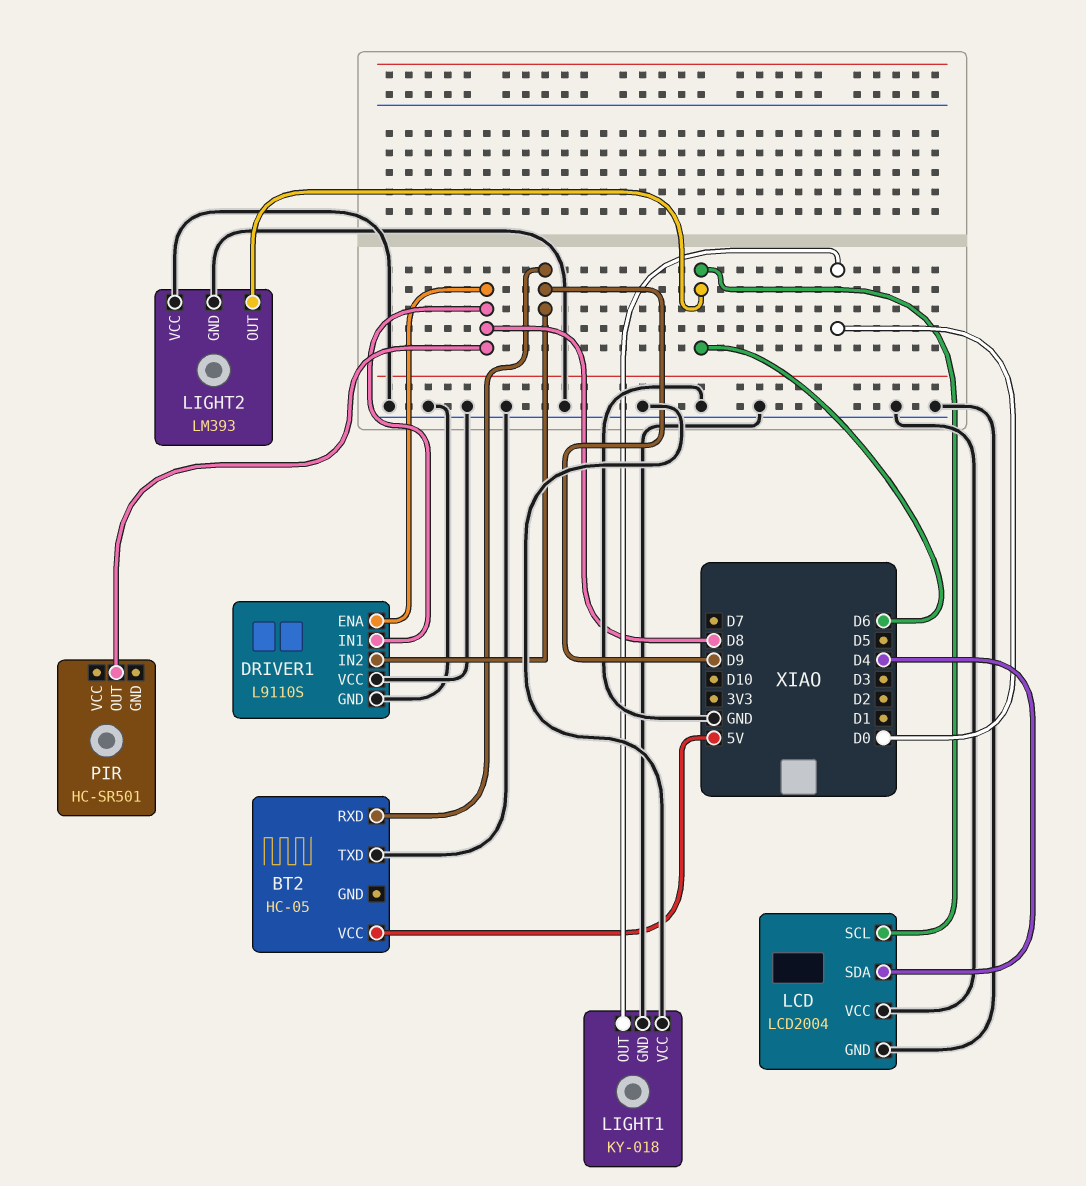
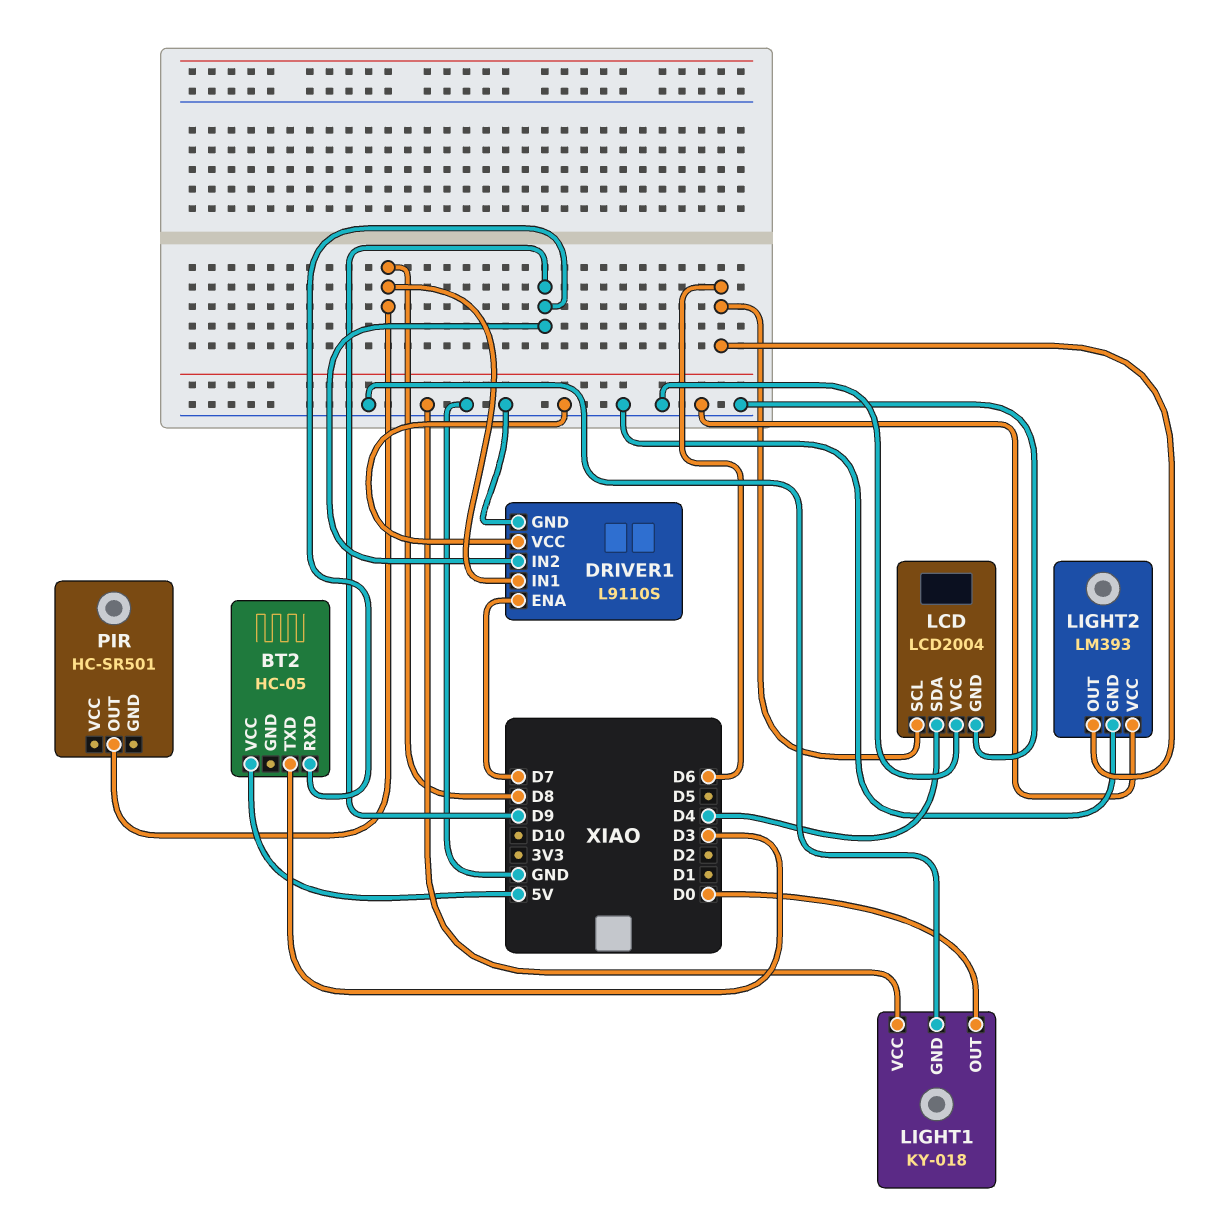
BT2 pin TXD: GND -> D3
DRIVER1 pin ENA: D8 -> D7

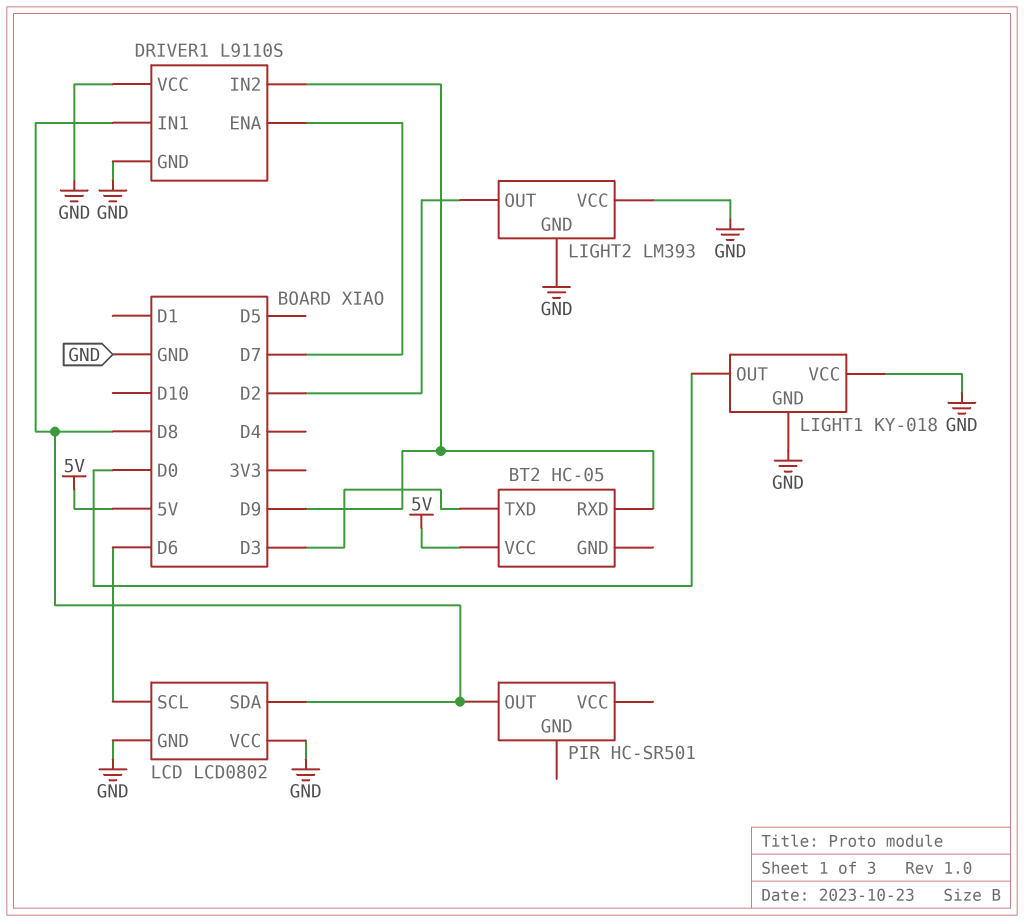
LCD: LCD2004 -> LCD0802
LCD pin SDA: D4 -> D8
LIGHT2 pin OUT: D6 -> D2

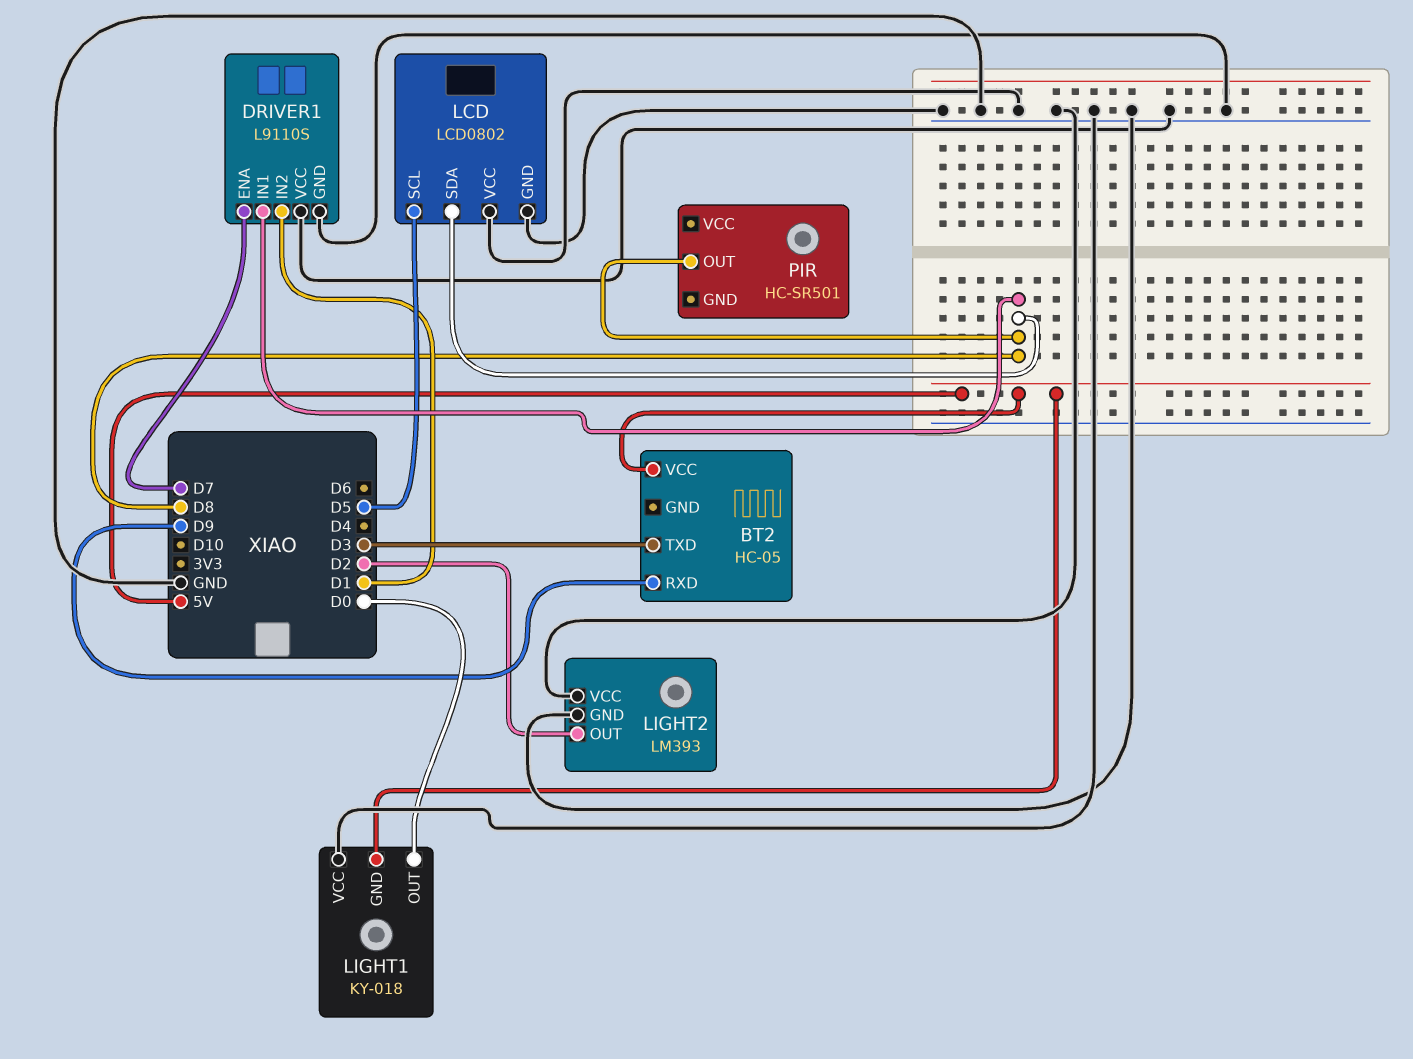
DRIVER1 pin IN2: D9 -> D1
LCD pin SCL: D6 -> D5
LIGHT1 pin GND: GND -> 5V

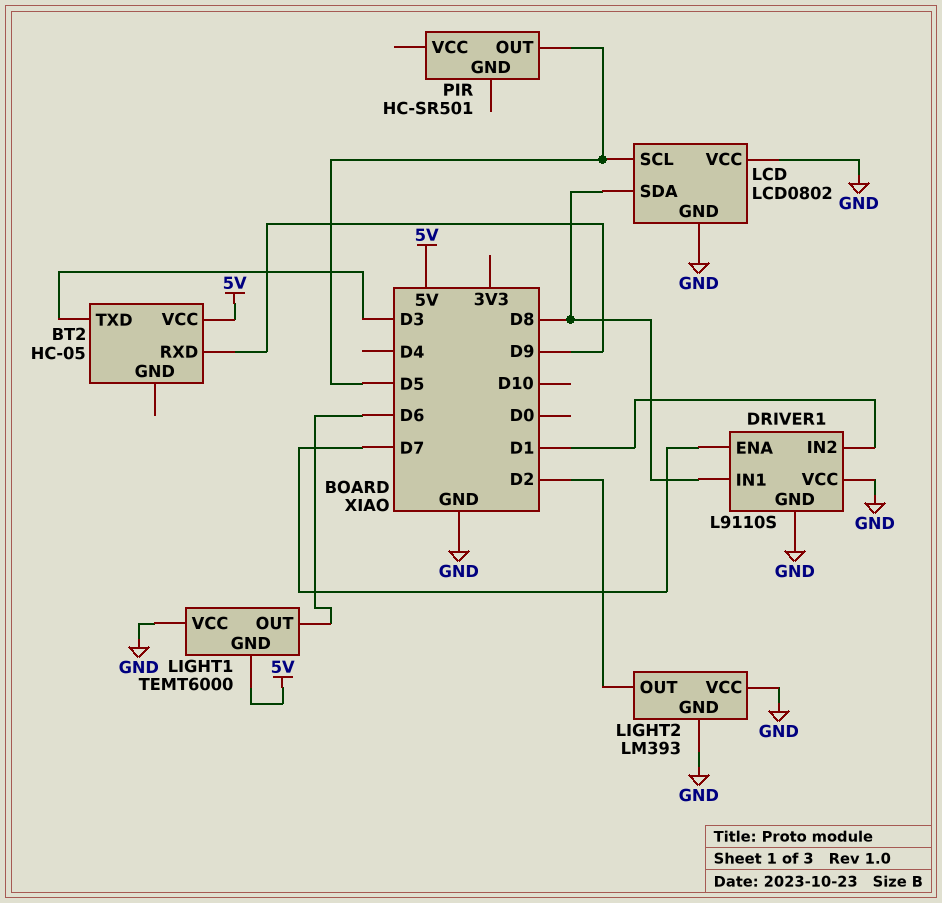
LIGHT1: KY-018 -> TEMT6000
LIGHT1 pin OUT: D0 -> D6
PIR pin OUT: D8 -> D5

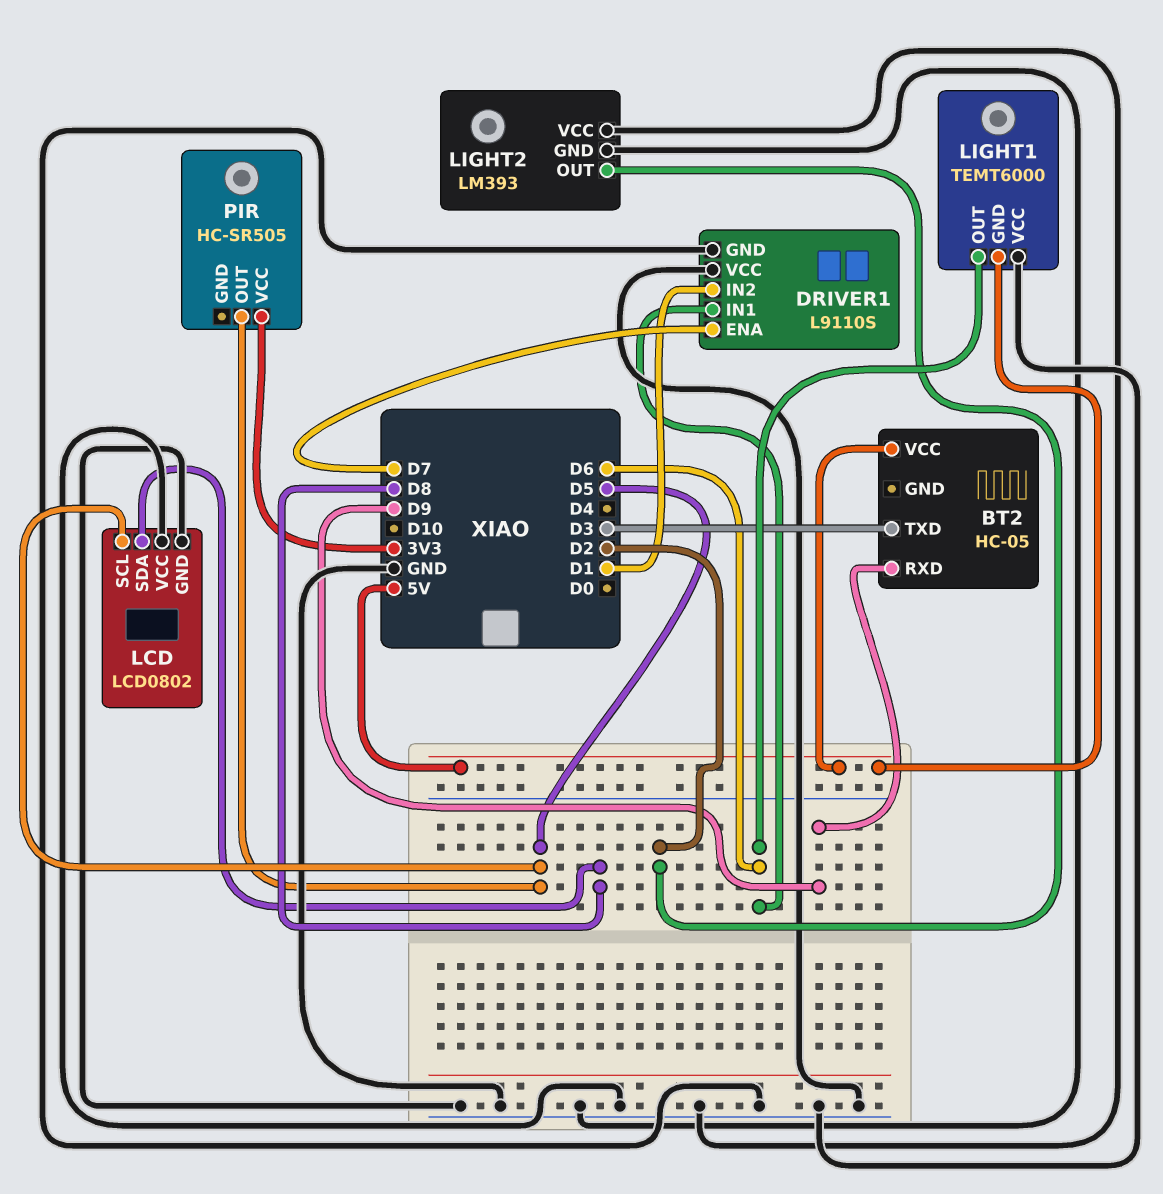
DRIVER1 pin IN1: D8 -> D6
PIR: HC-SR501 -> HC-SR505
PIR pin VCC: none -> 3V3

